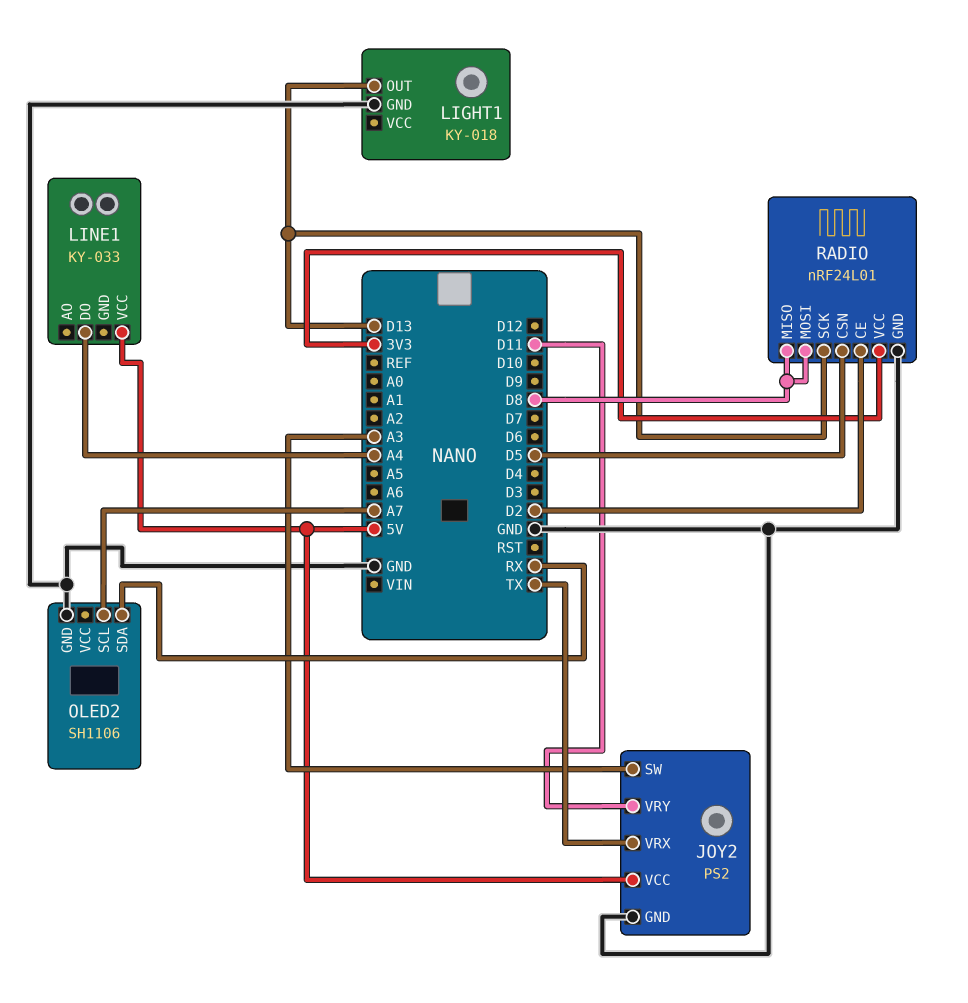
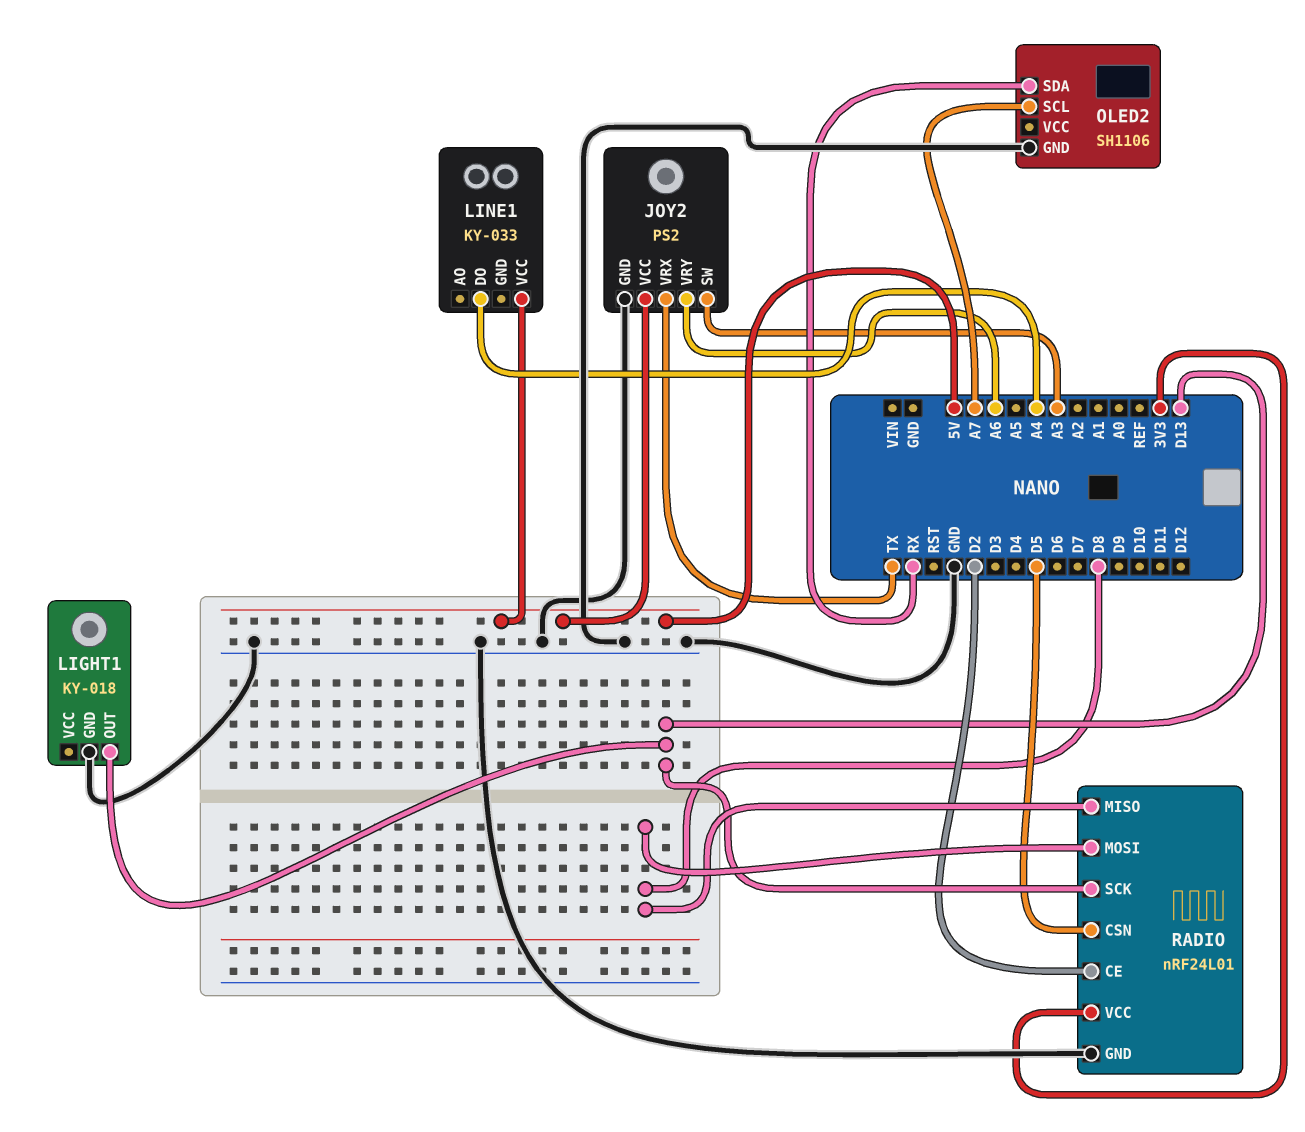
JOY2 pin VRY: D11 -> A6

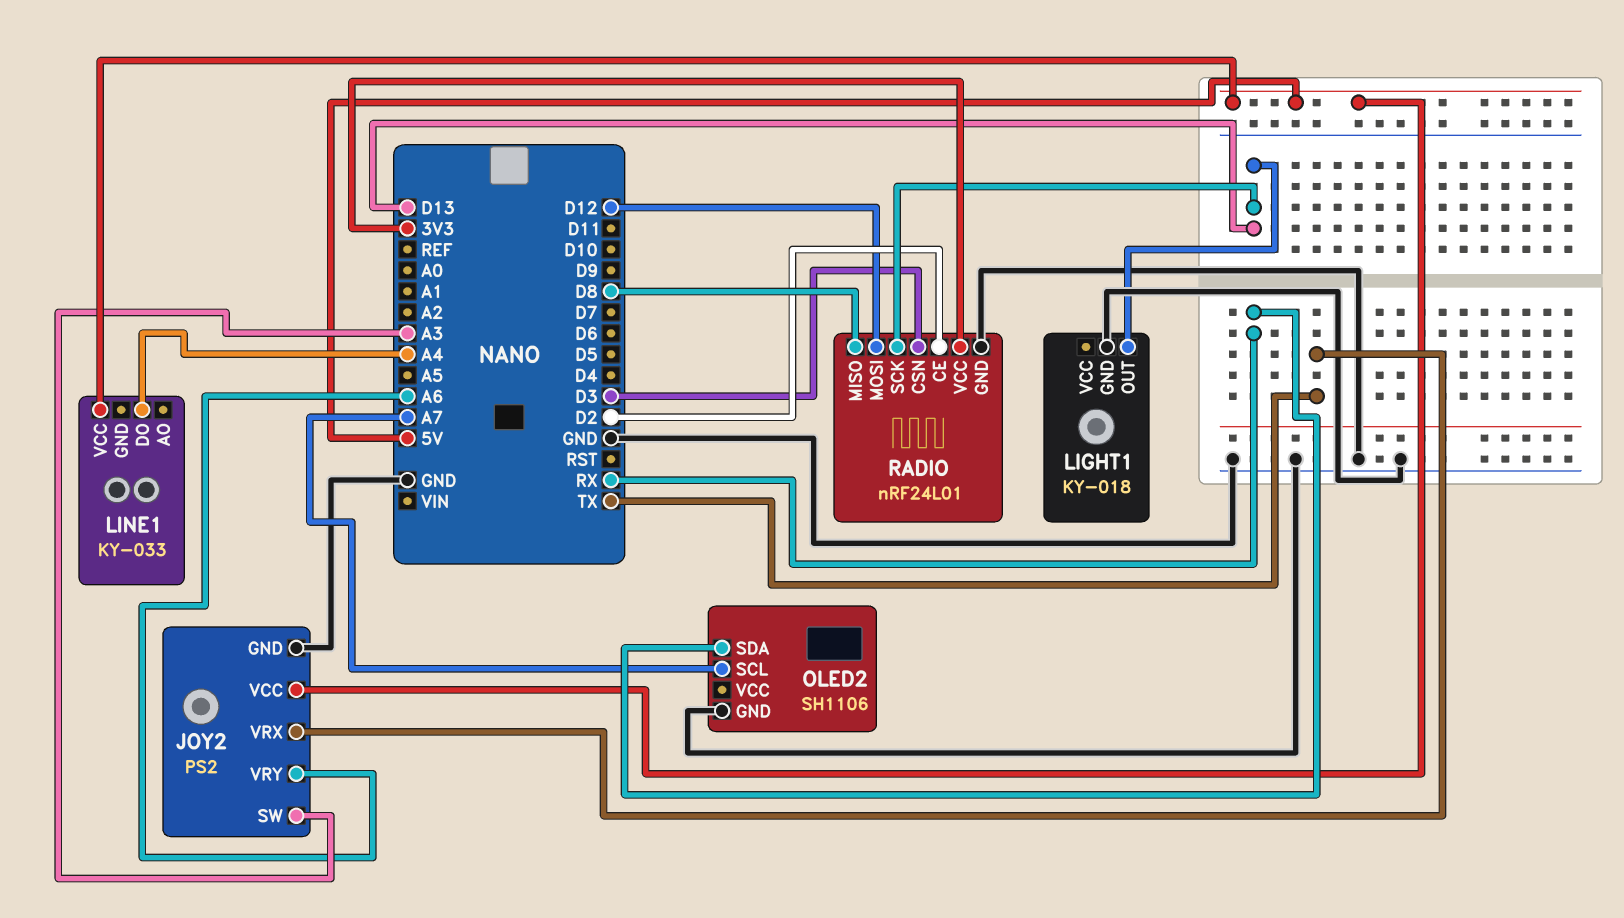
RADIO pin CSN: D5 -> D3
RADIO pin MOSI: D8 -> D12

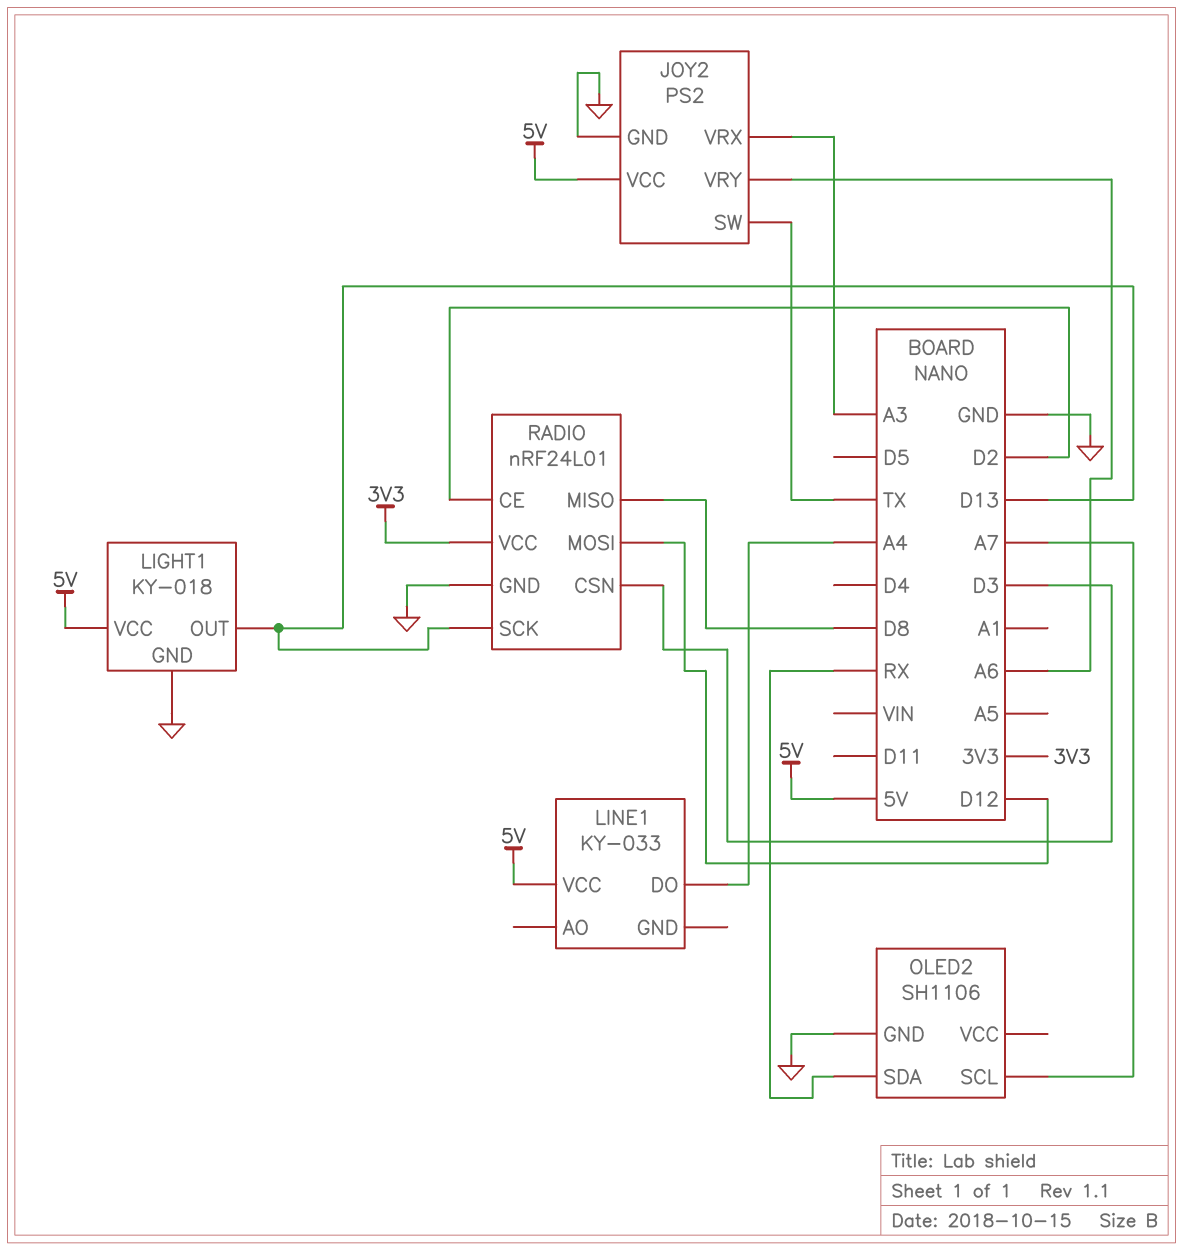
JOY2 pin SW: A3 -> TX
JOY2 pin VRX: TX -> A3
LIGHT1 pin VCC: none -> 5V

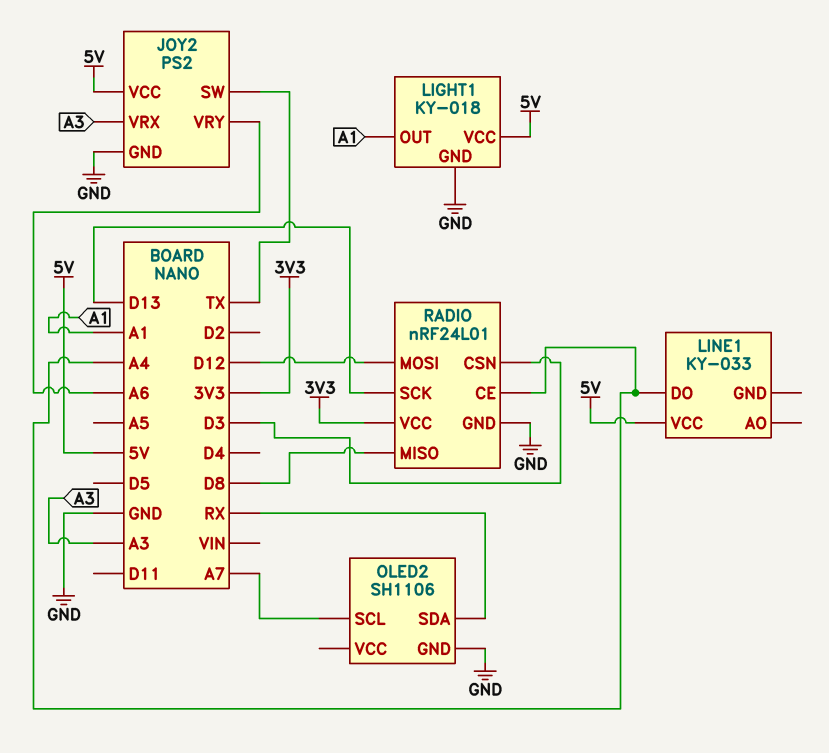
LIGHT1 pin OUT: D13 -> A1
RADIO pin CE: D2 -> A4

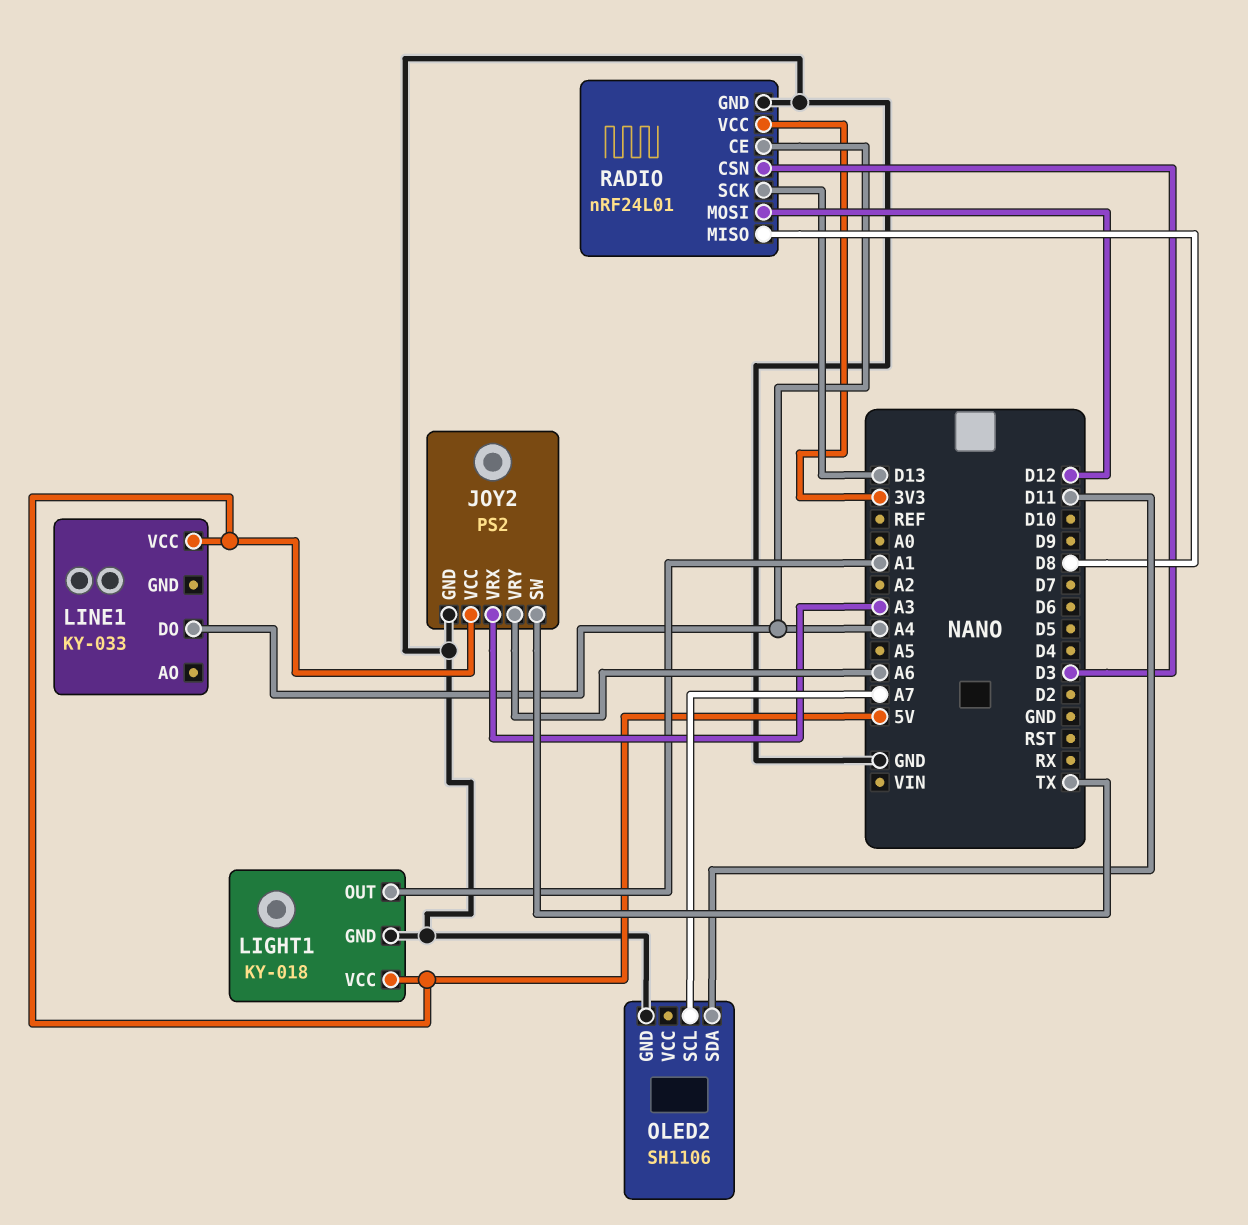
OLED2 pin SDA: RX -> D11

